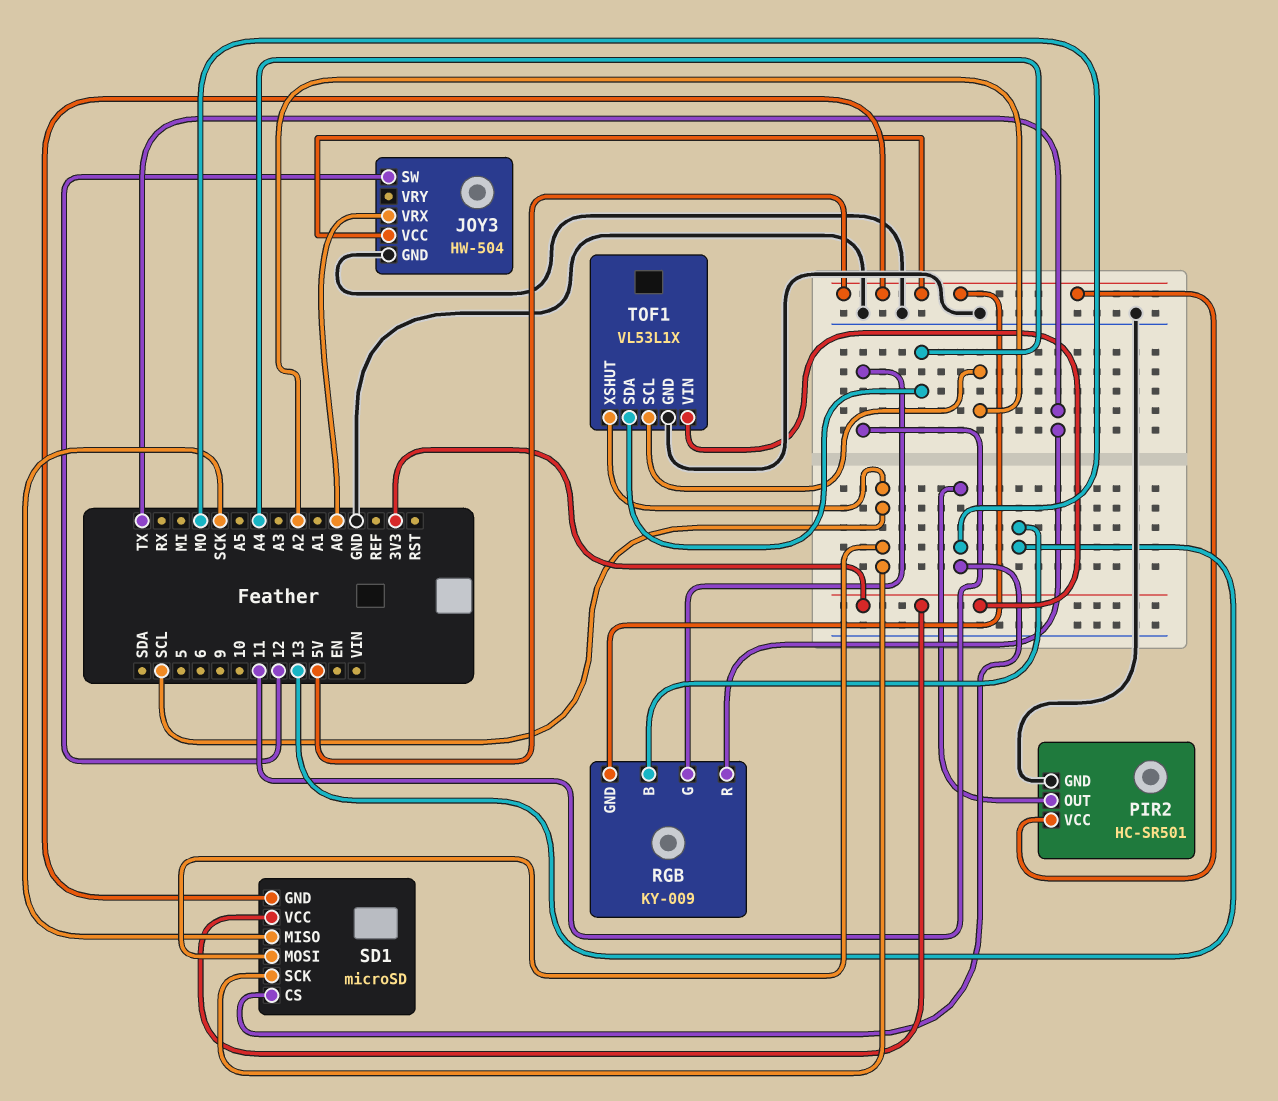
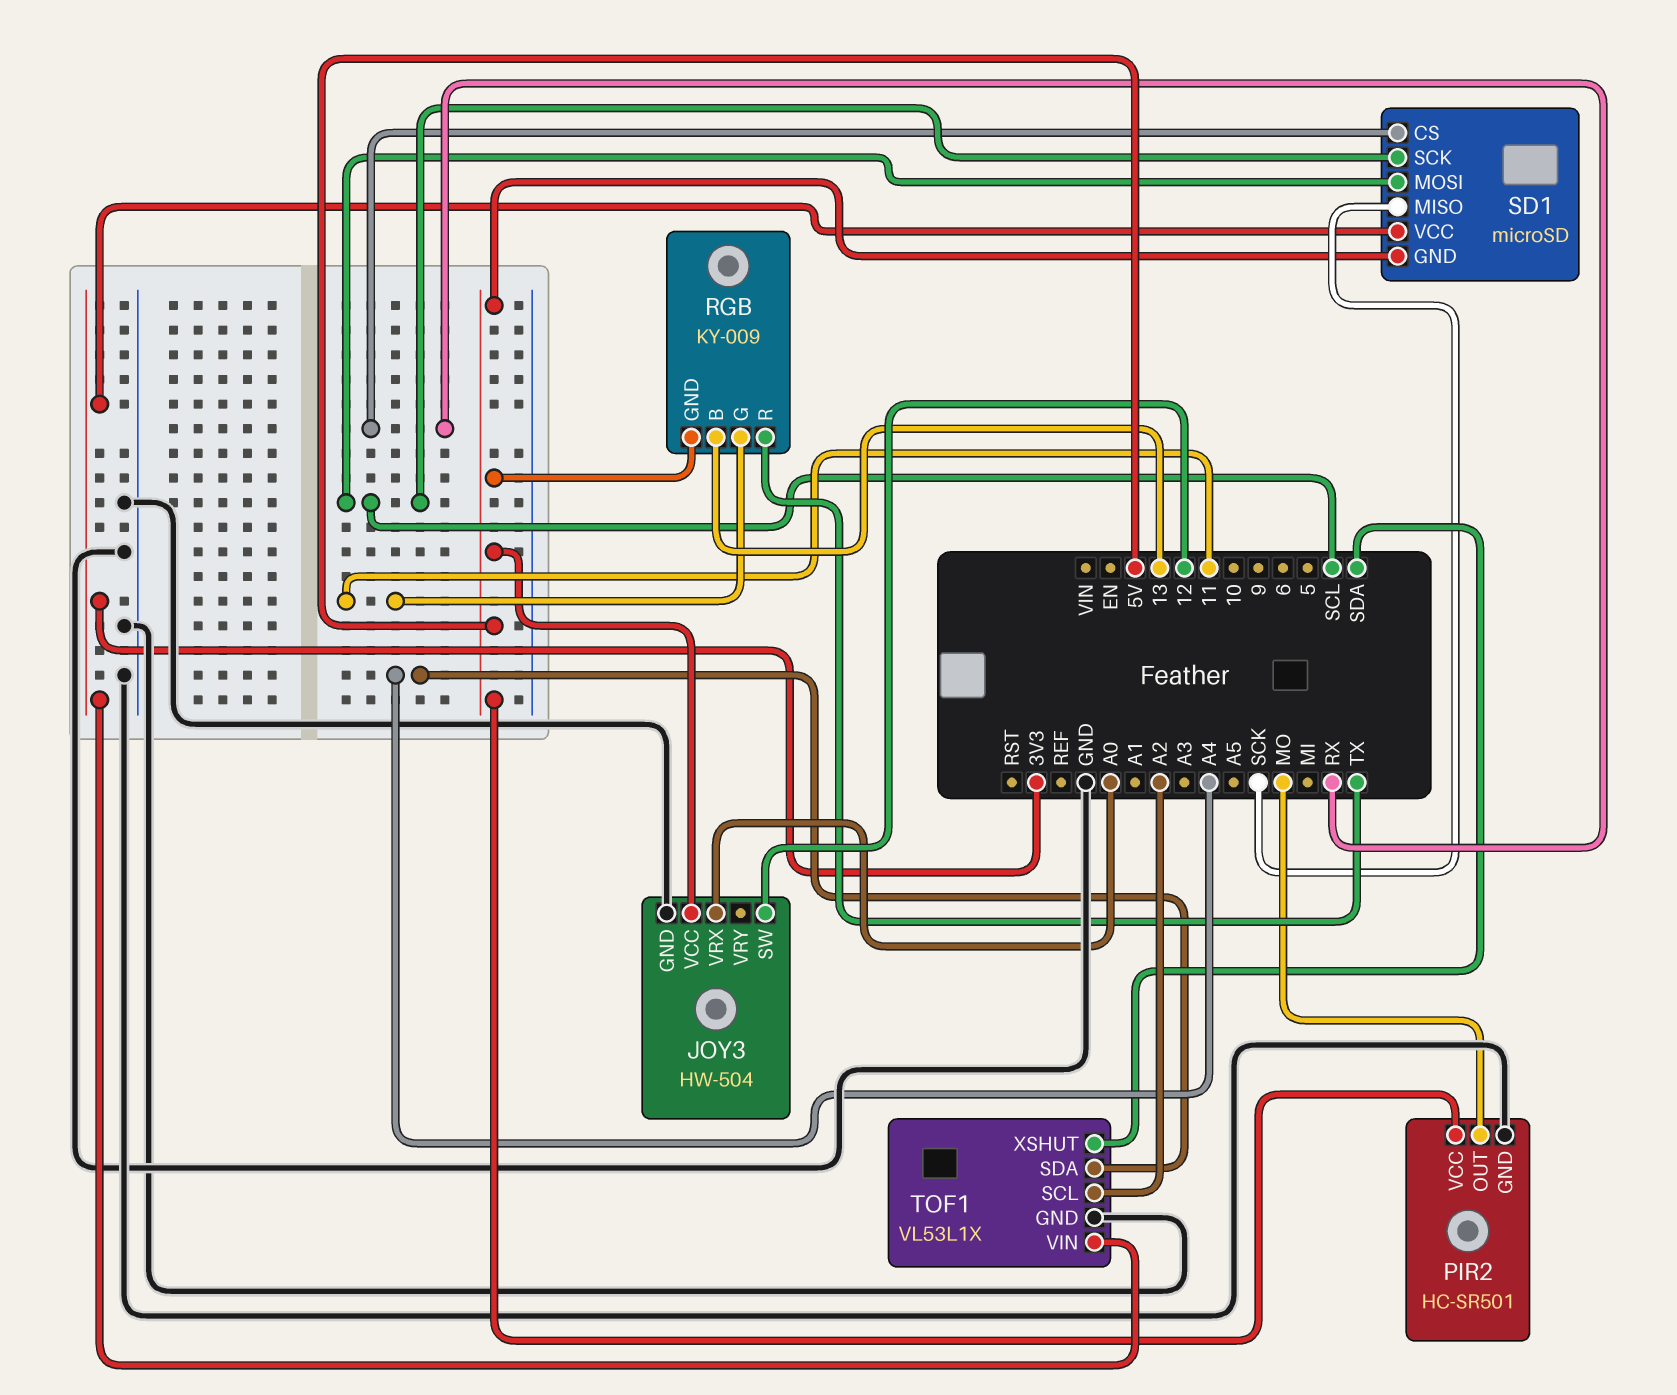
SD1 pin CS: MO -> RX
TOF1 pin XSHUT: SCL -> SDA

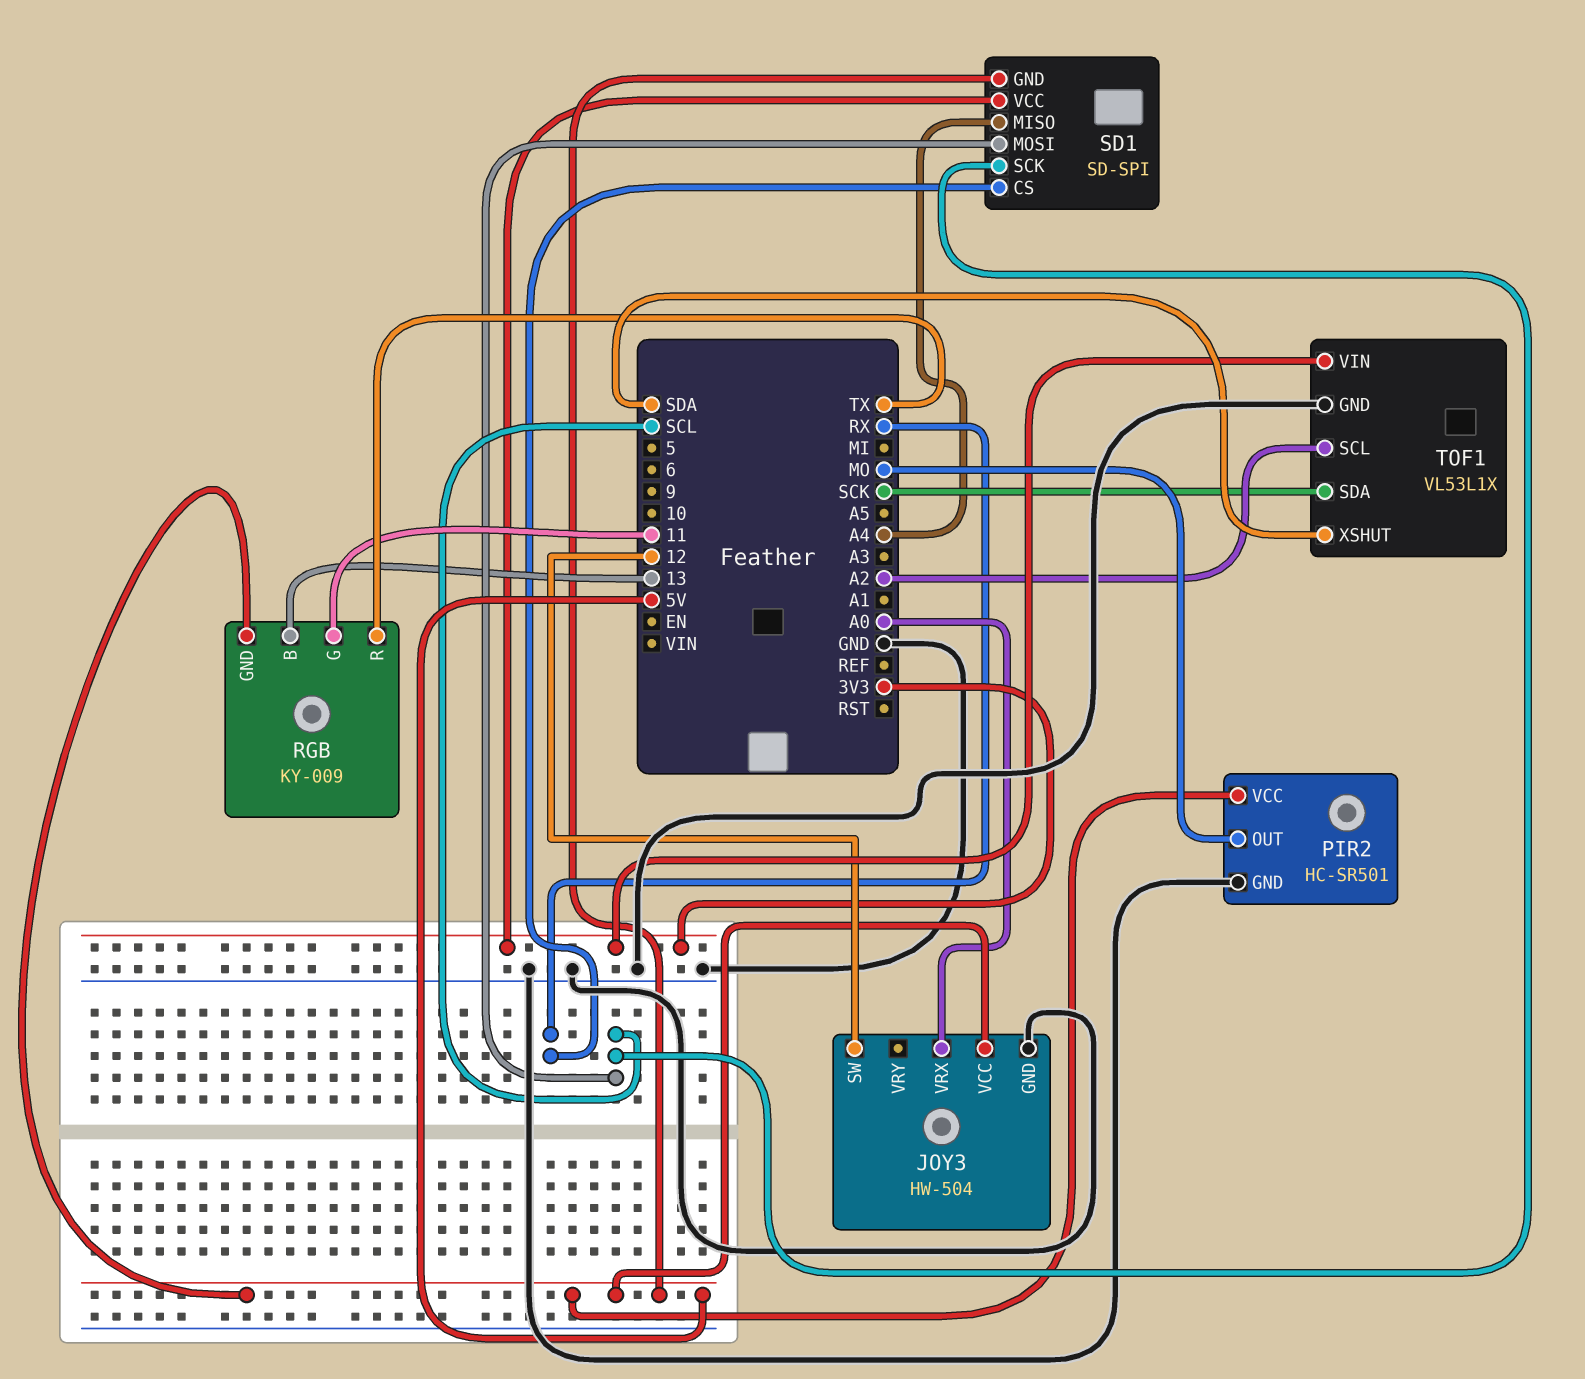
SD1: microSD -> SD-SPI
SD1 pin MISO: SCK -> A4
TOF1 pin SDA: A4 -> SCK

